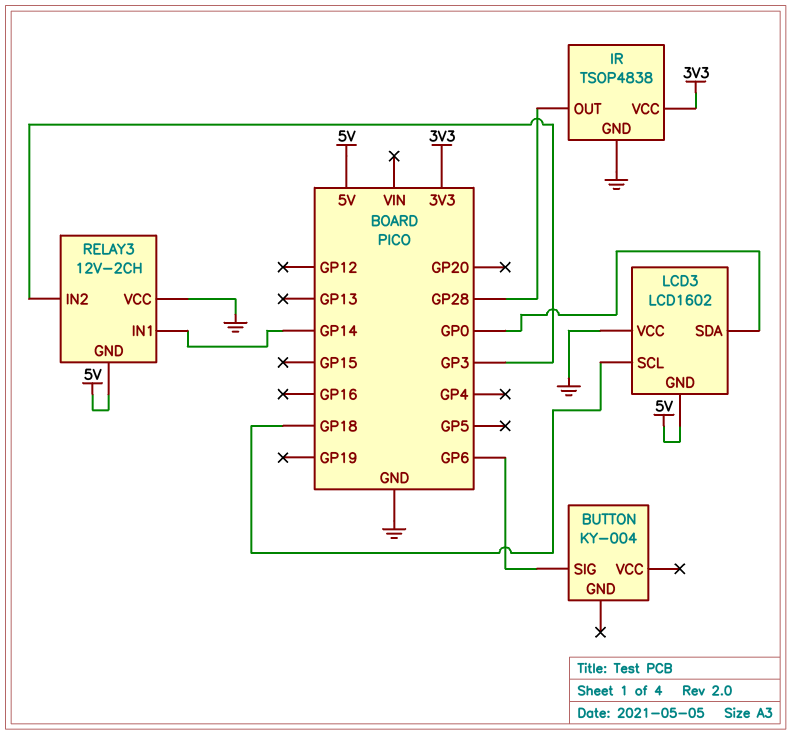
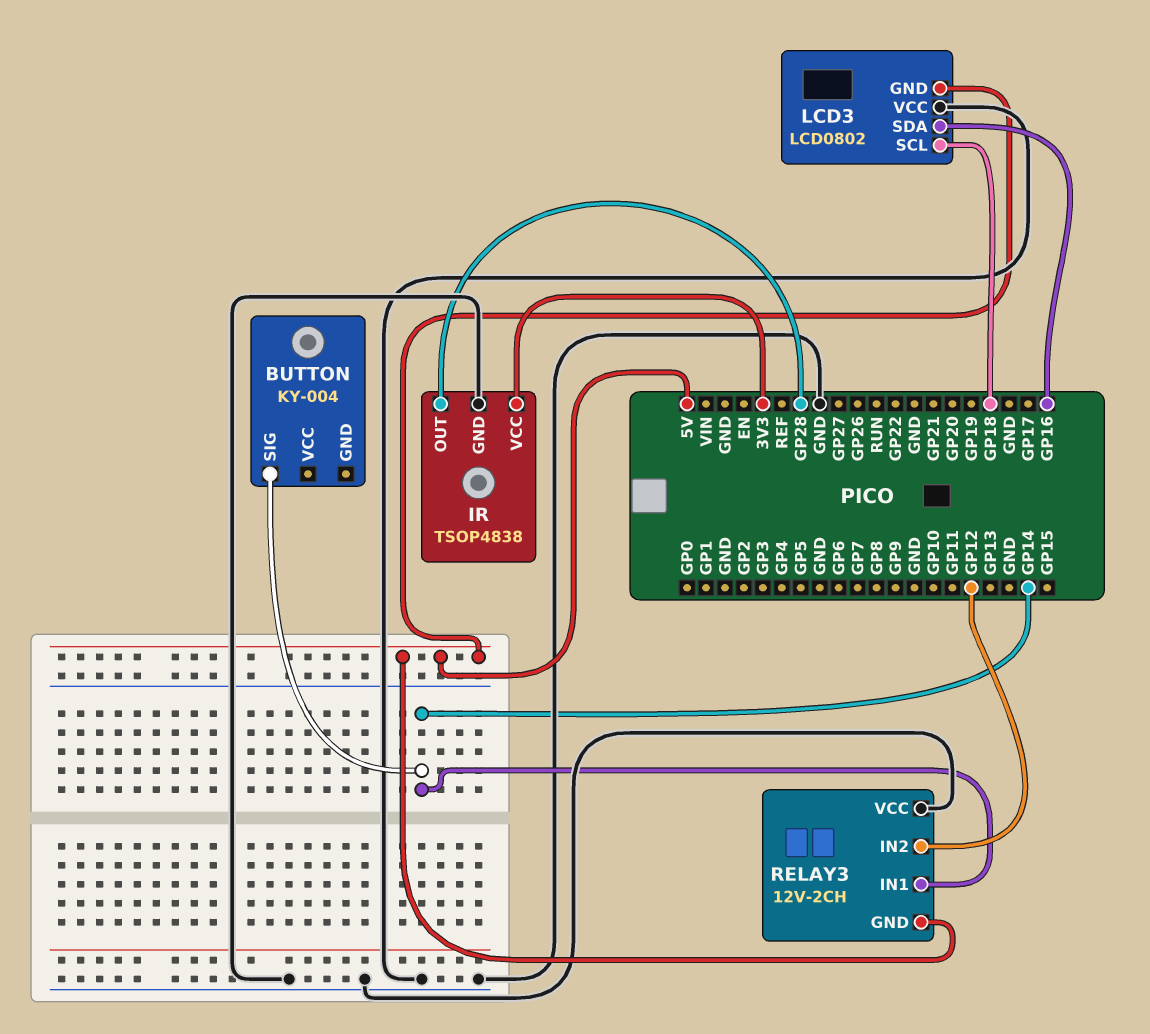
BUTTON pin SIG: GP6 -> GP14
LCD3: LCD1602 -> LCD0802
LCD3 pin SDA: GP0 -> GP16
RELAY3 pin IN2: GP3 -> GP12

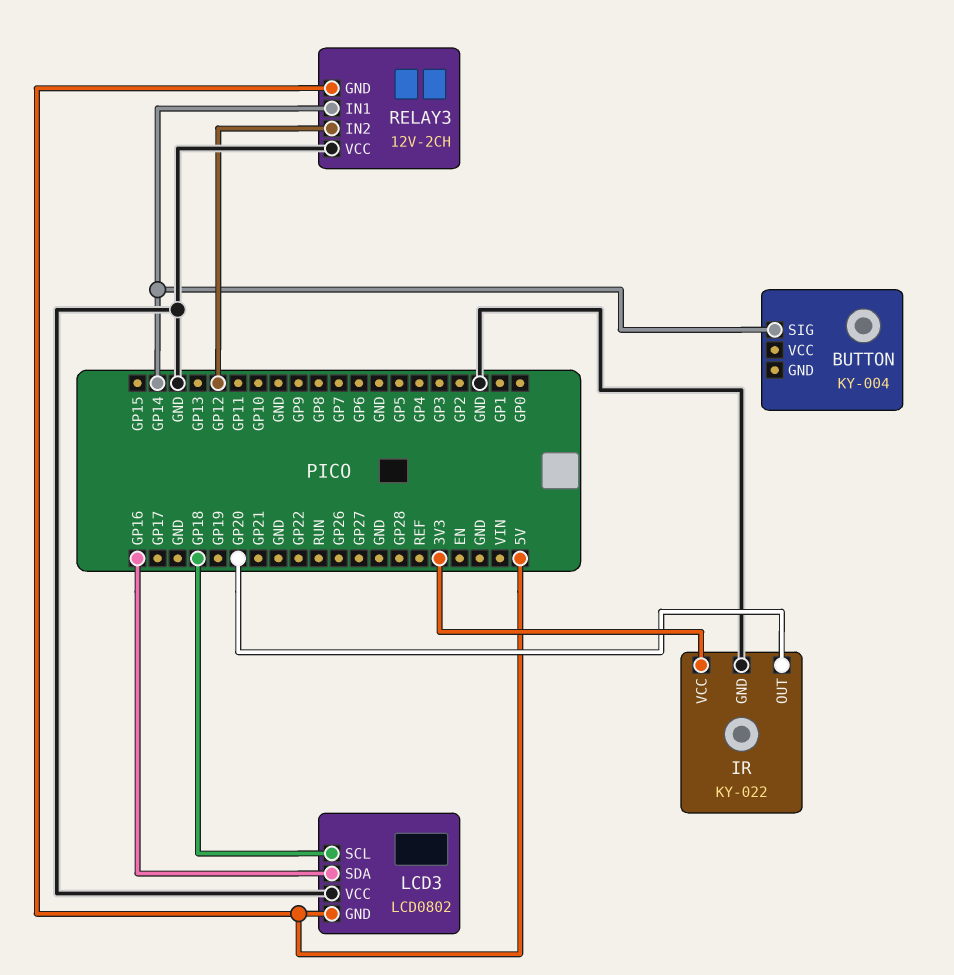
IR: TSOP4838 -> KY-022
IR pin OUT: GP28 -> GP20

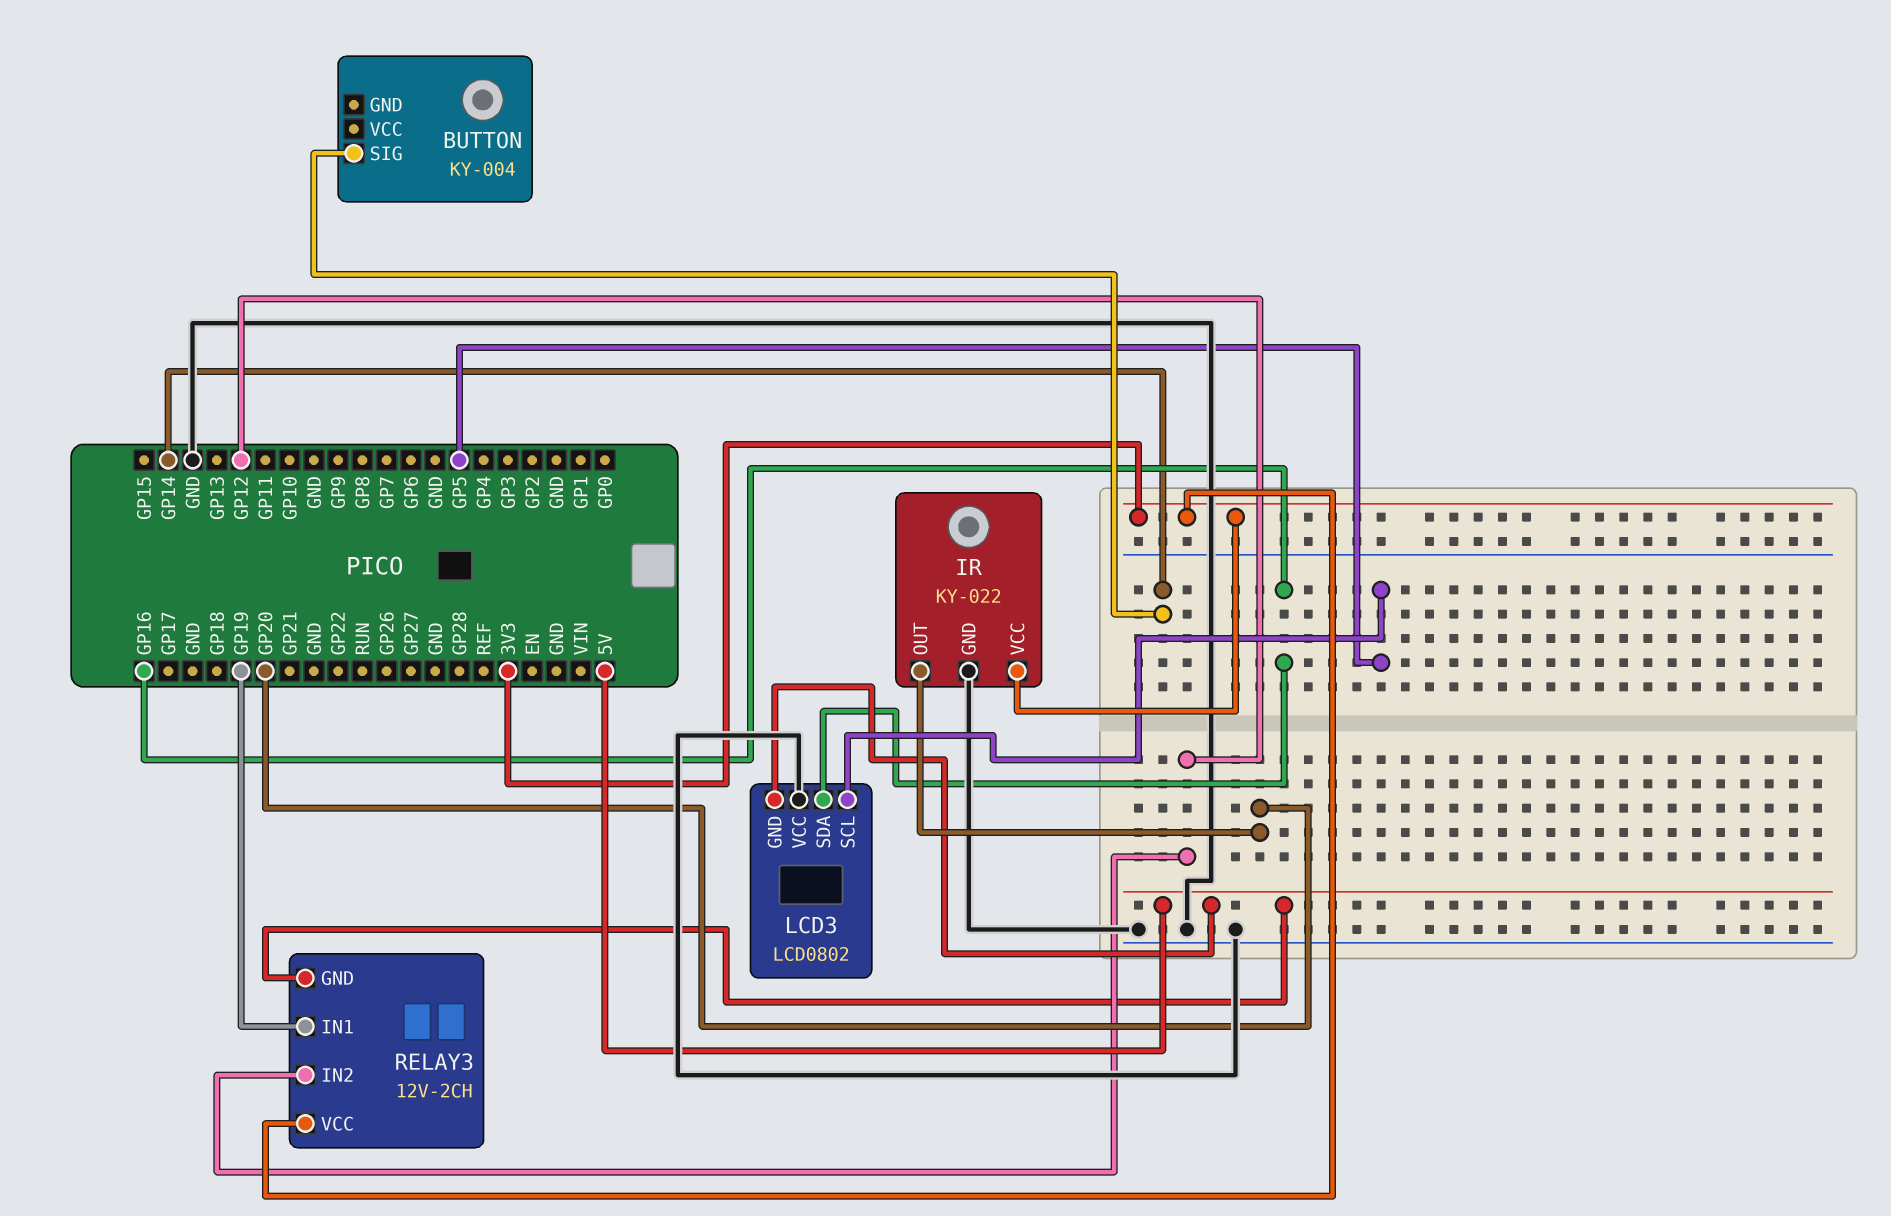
LCD3 pin SCL: GP18 -> GP5
RELAY3 pin IN1: GP14 -> GP19
RELAY3 pin VCC: GND -> 3V3

